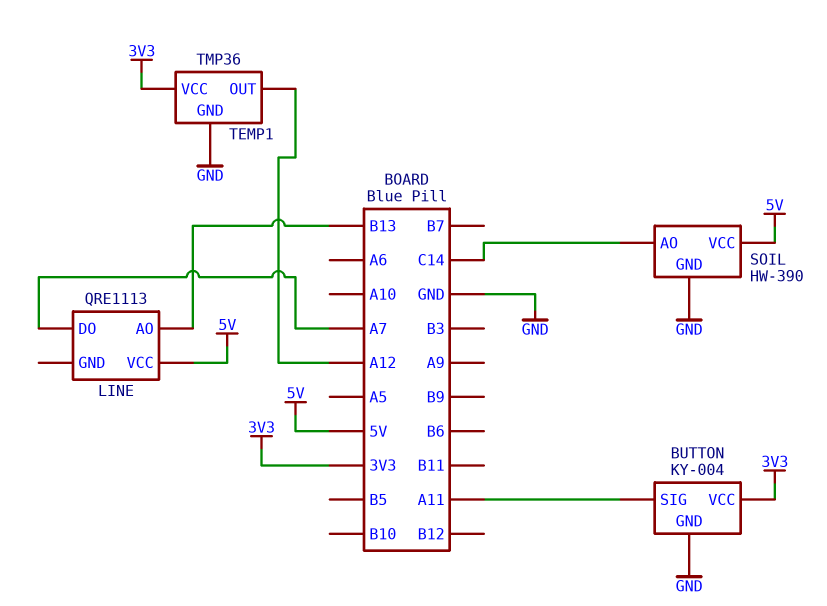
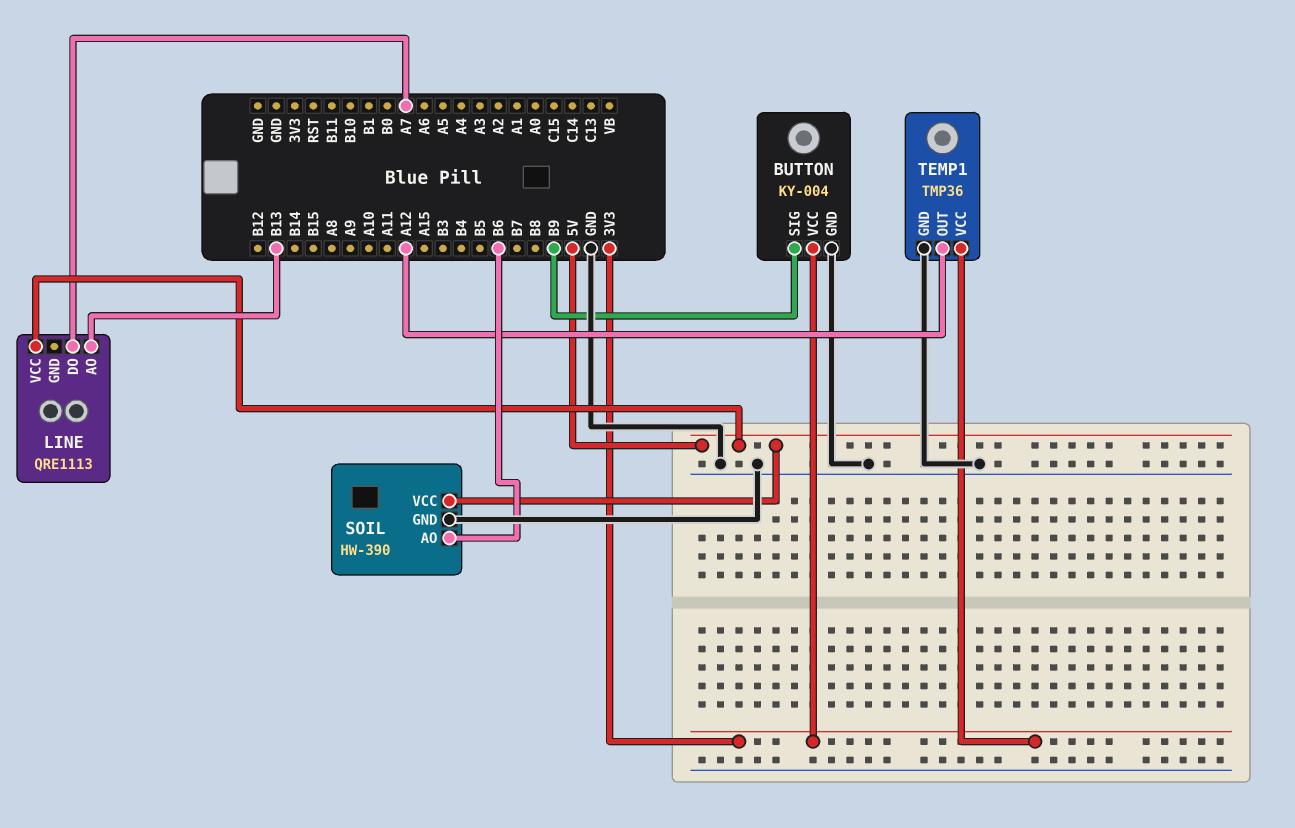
BUTTON pin SIG: A11 -> B9
SOIL pin AO: C14 -> B6

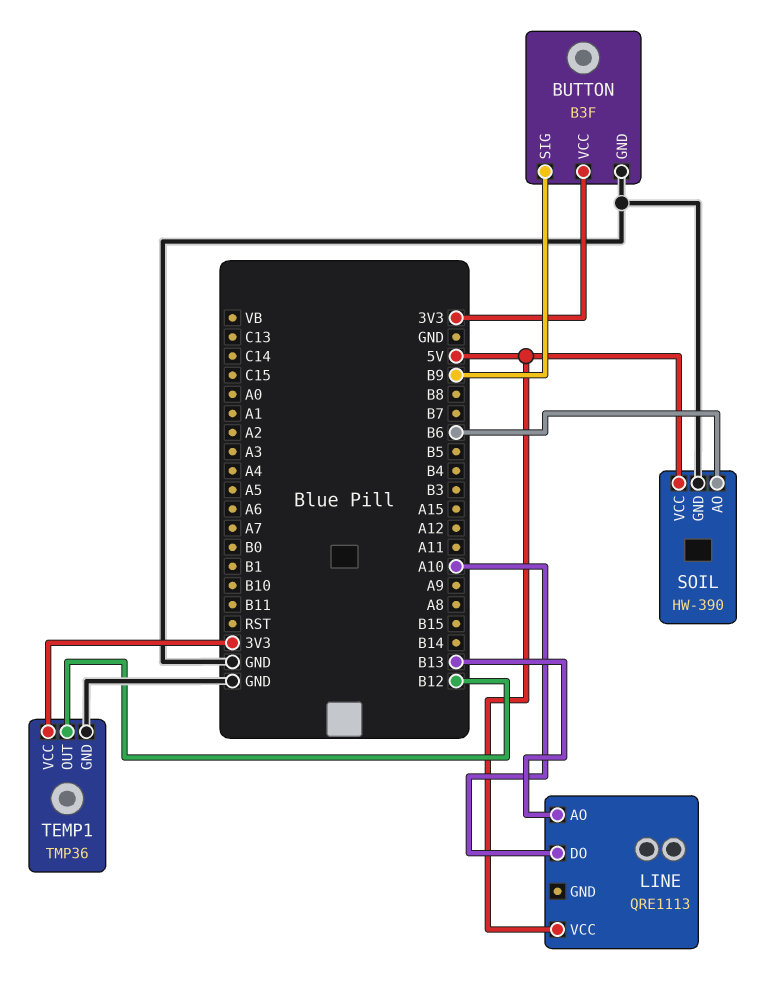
BUTTON: KY-004 -> B3F
LINE pin DO: A7 -> A10
TEMP1 pin OUT: A12 -> B12

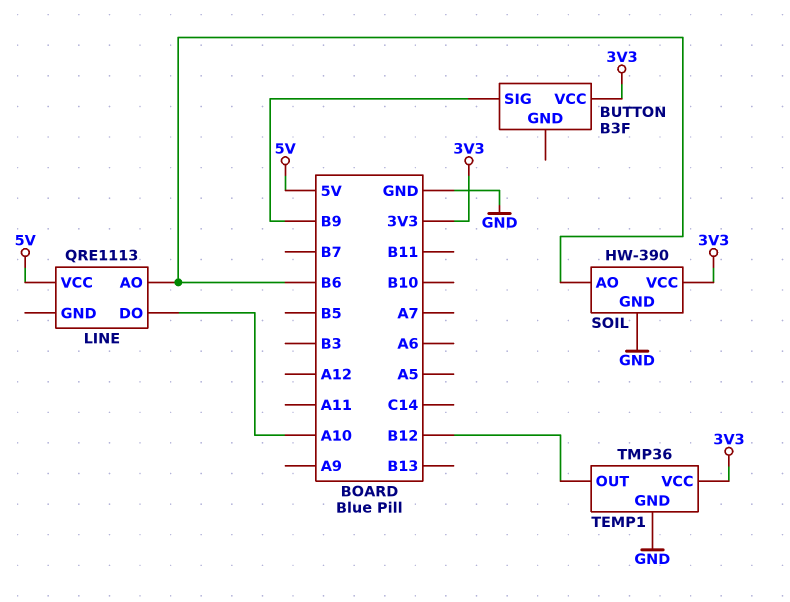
BUTTON pin GND: GND -> none
LINE pin AO: B13 -> B6
SOIL pin VCC: 5V -> 3V3

